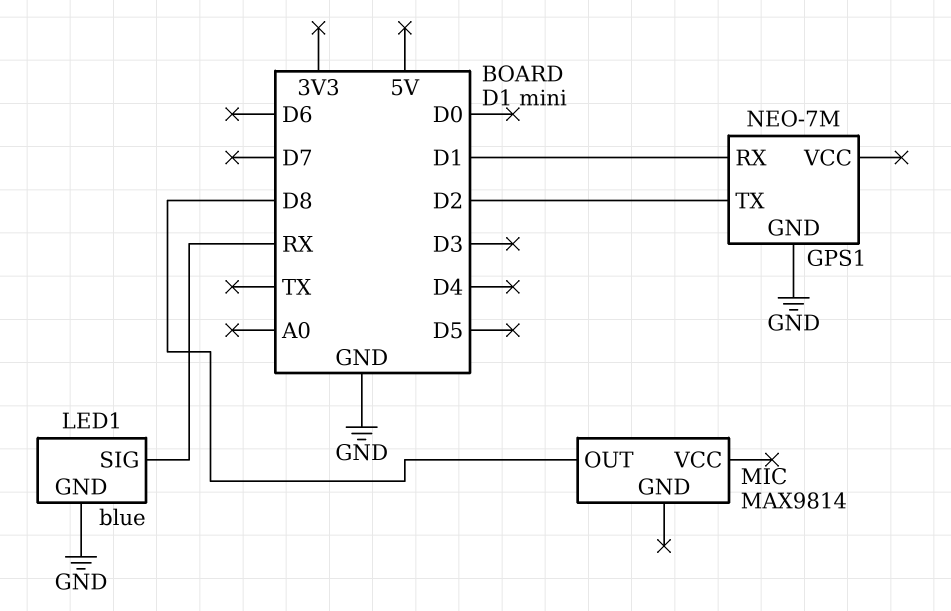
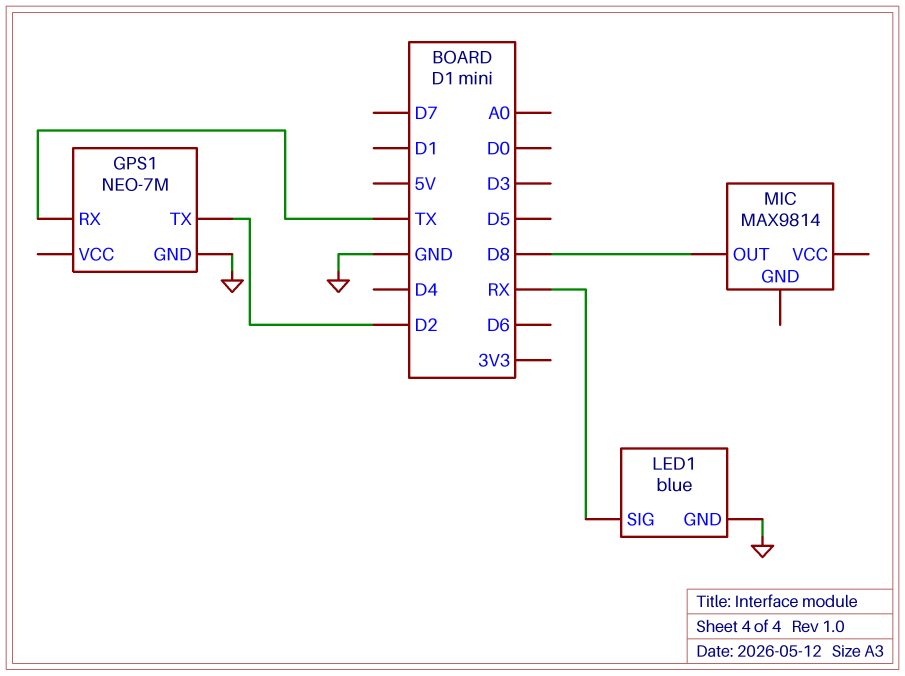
GPS1 pin RX: D1 -> TX

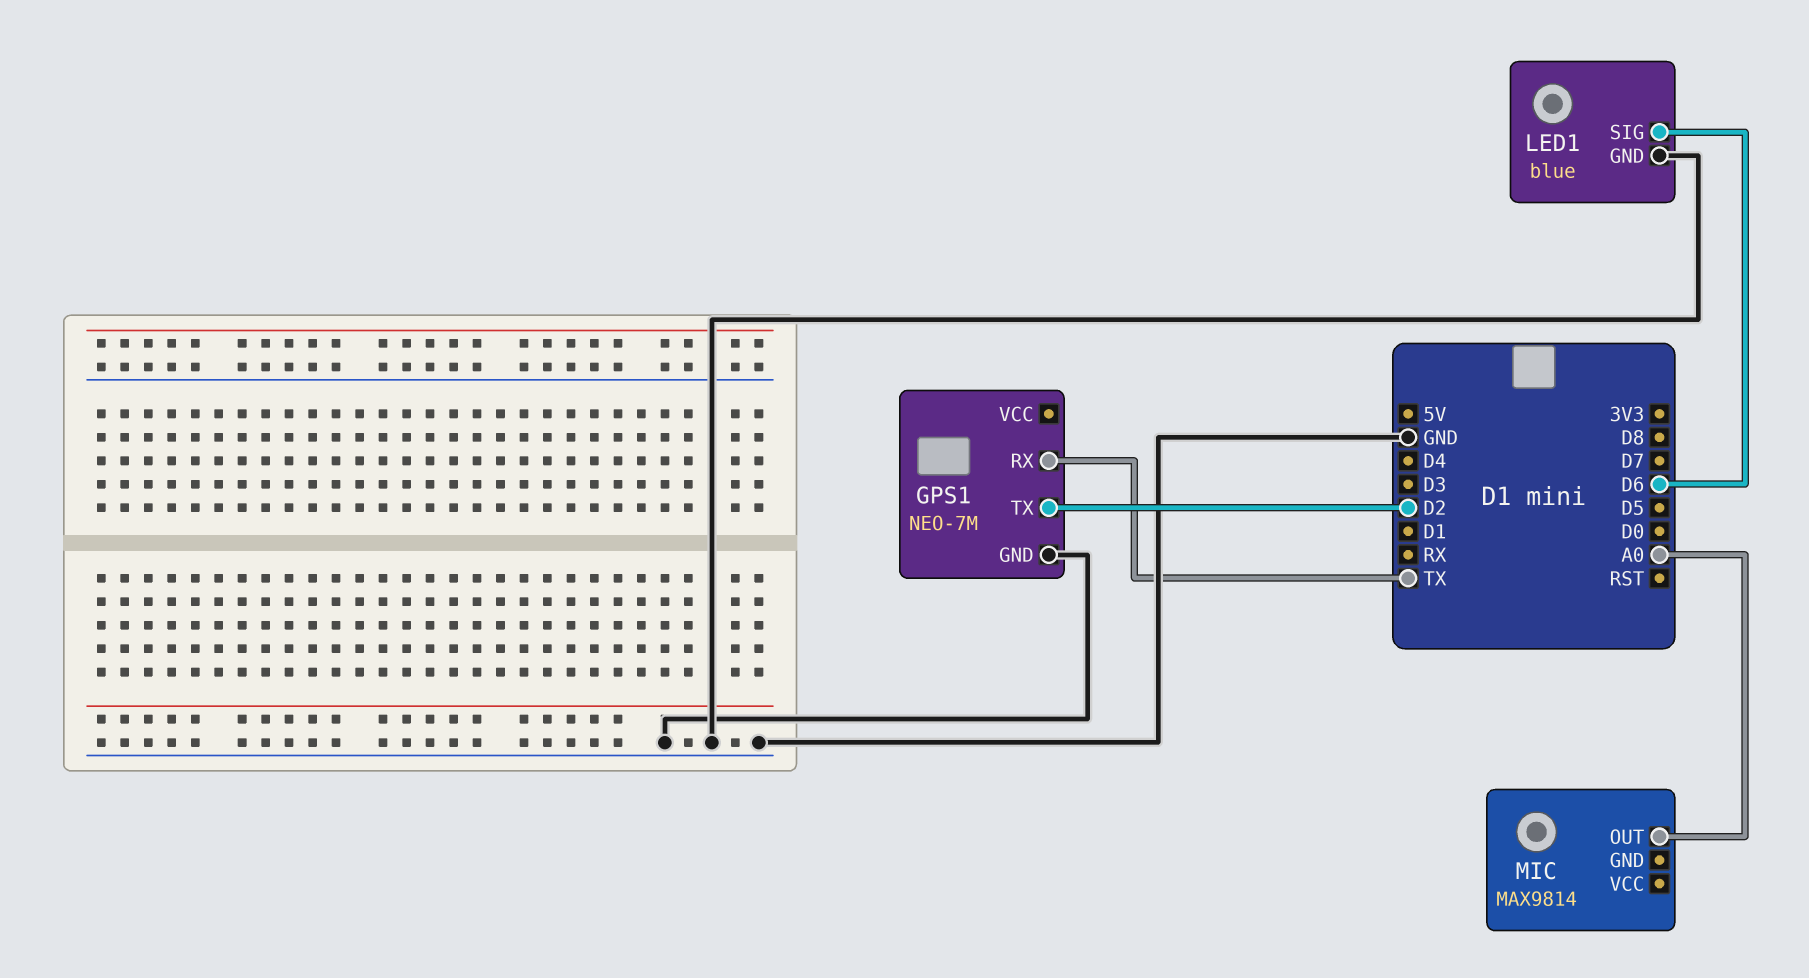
LED1 pin SIG: RX -> D6
MIC pin OUT: D8 -> A0

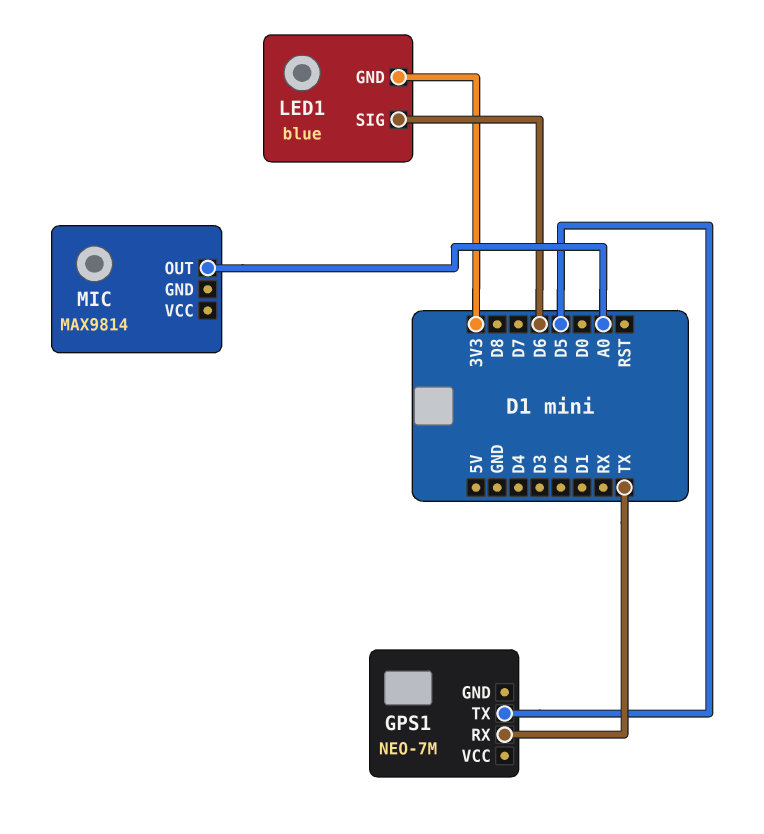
GPS1 pin GND: GND -> none
GPS1 pin TX: D2 -> D5
LED1 pin GND: GND -> 3V3

